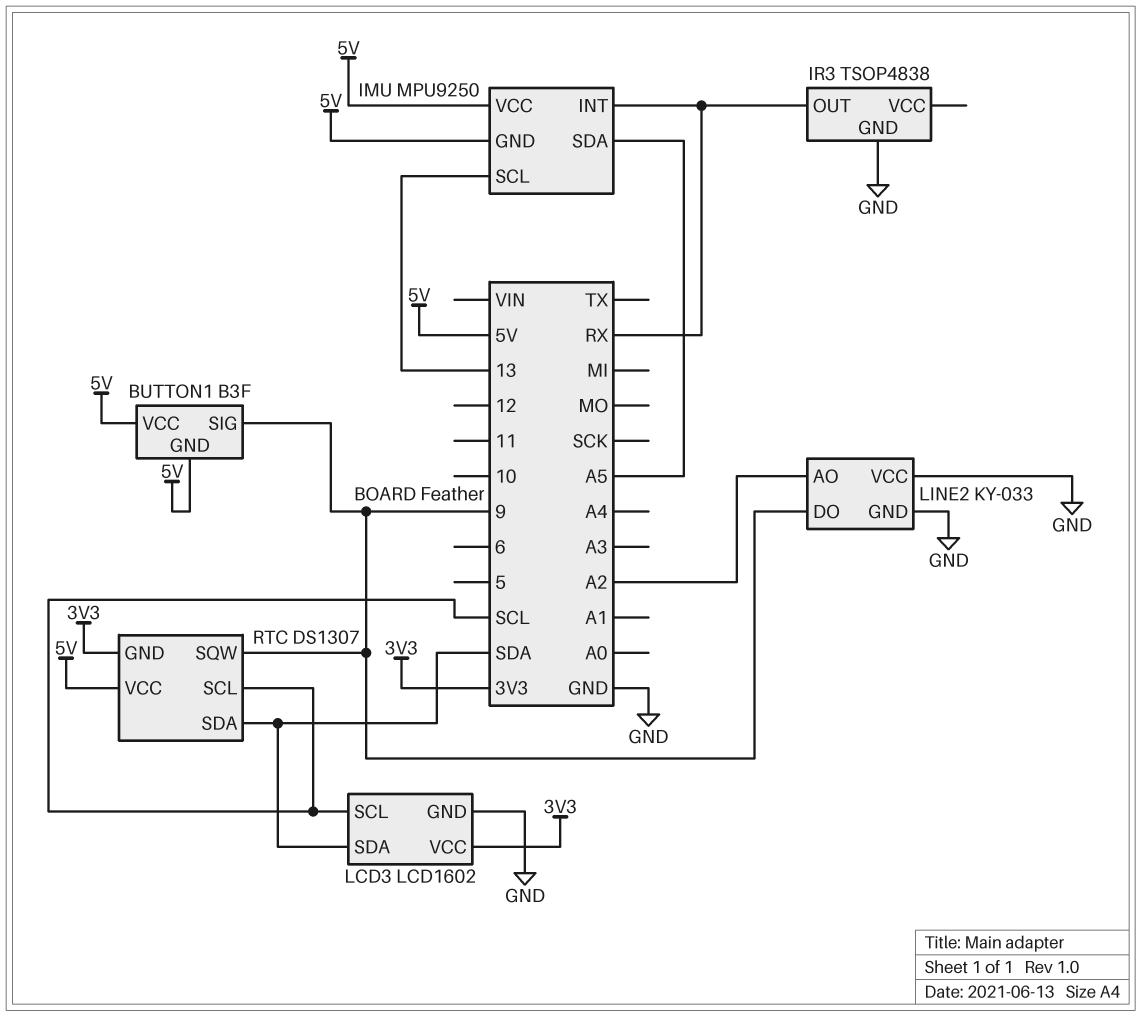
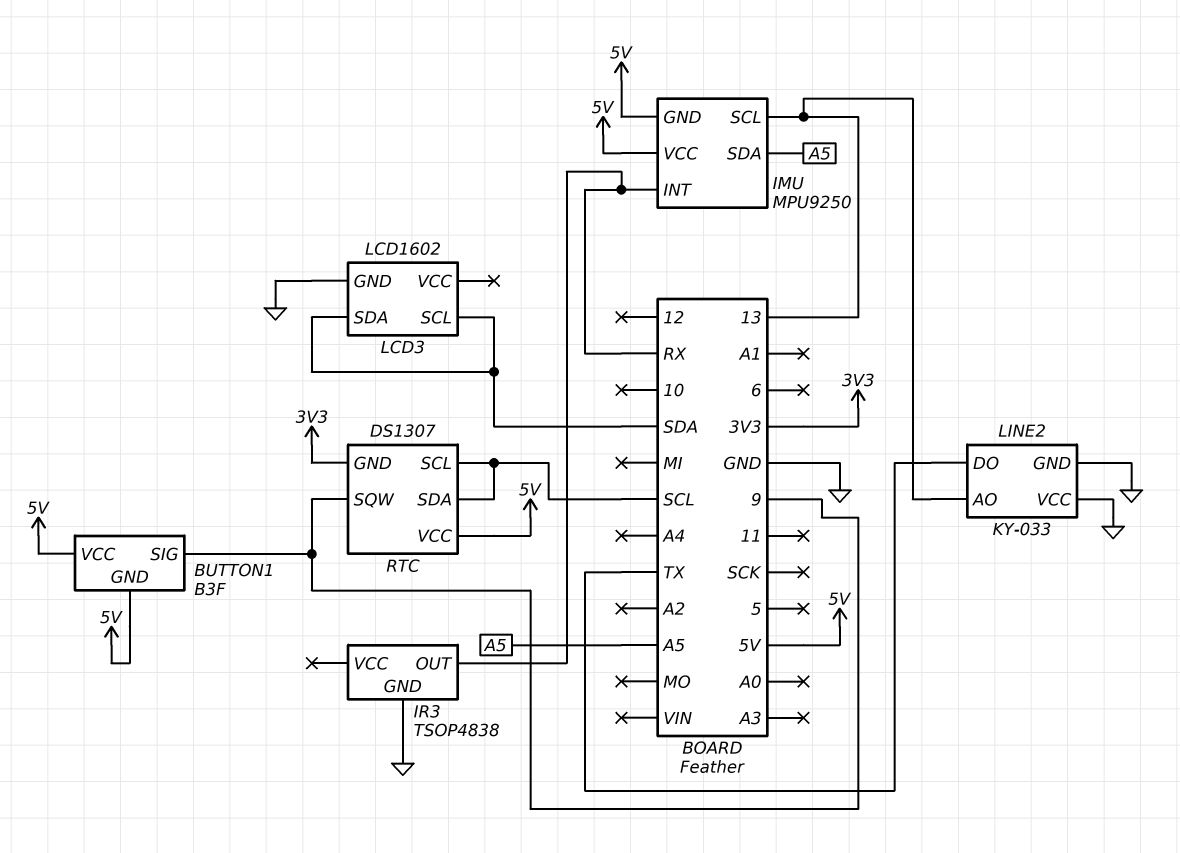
LCD3 pin SCL: SCL -> SDA
LCD3 pin VCC: 3V3 -> none
LINE2 pin AO: A2 -> 13
LINE2 pin DO: 9 -> TX
RTC pin SDA: SDA -> SCL

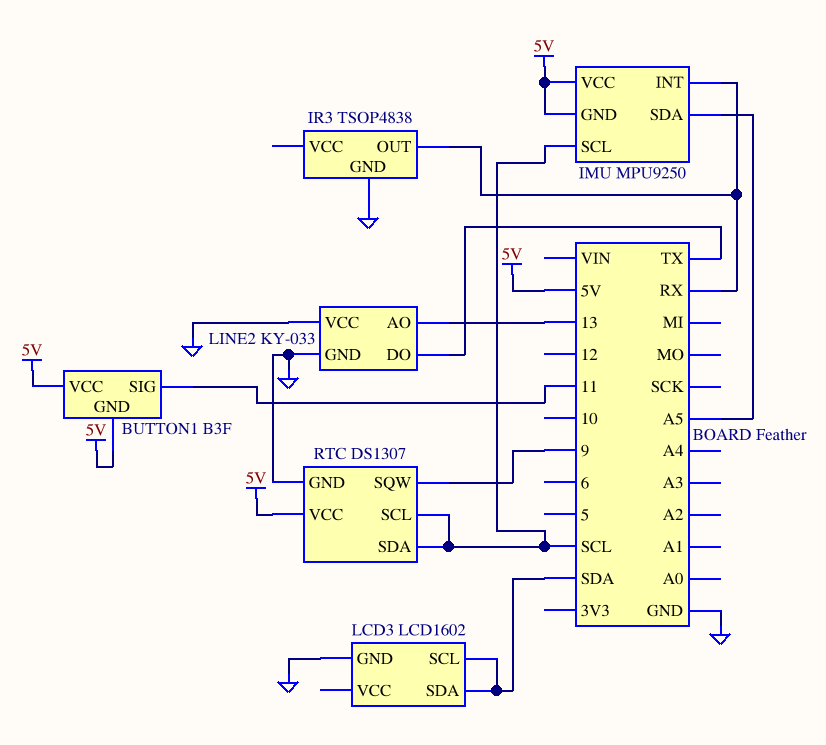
BUTTON1 pin SIG: 9 -> 11
IMU pin SCL: 13 -> SCL
RTC pin GND: 3V3 -> GND

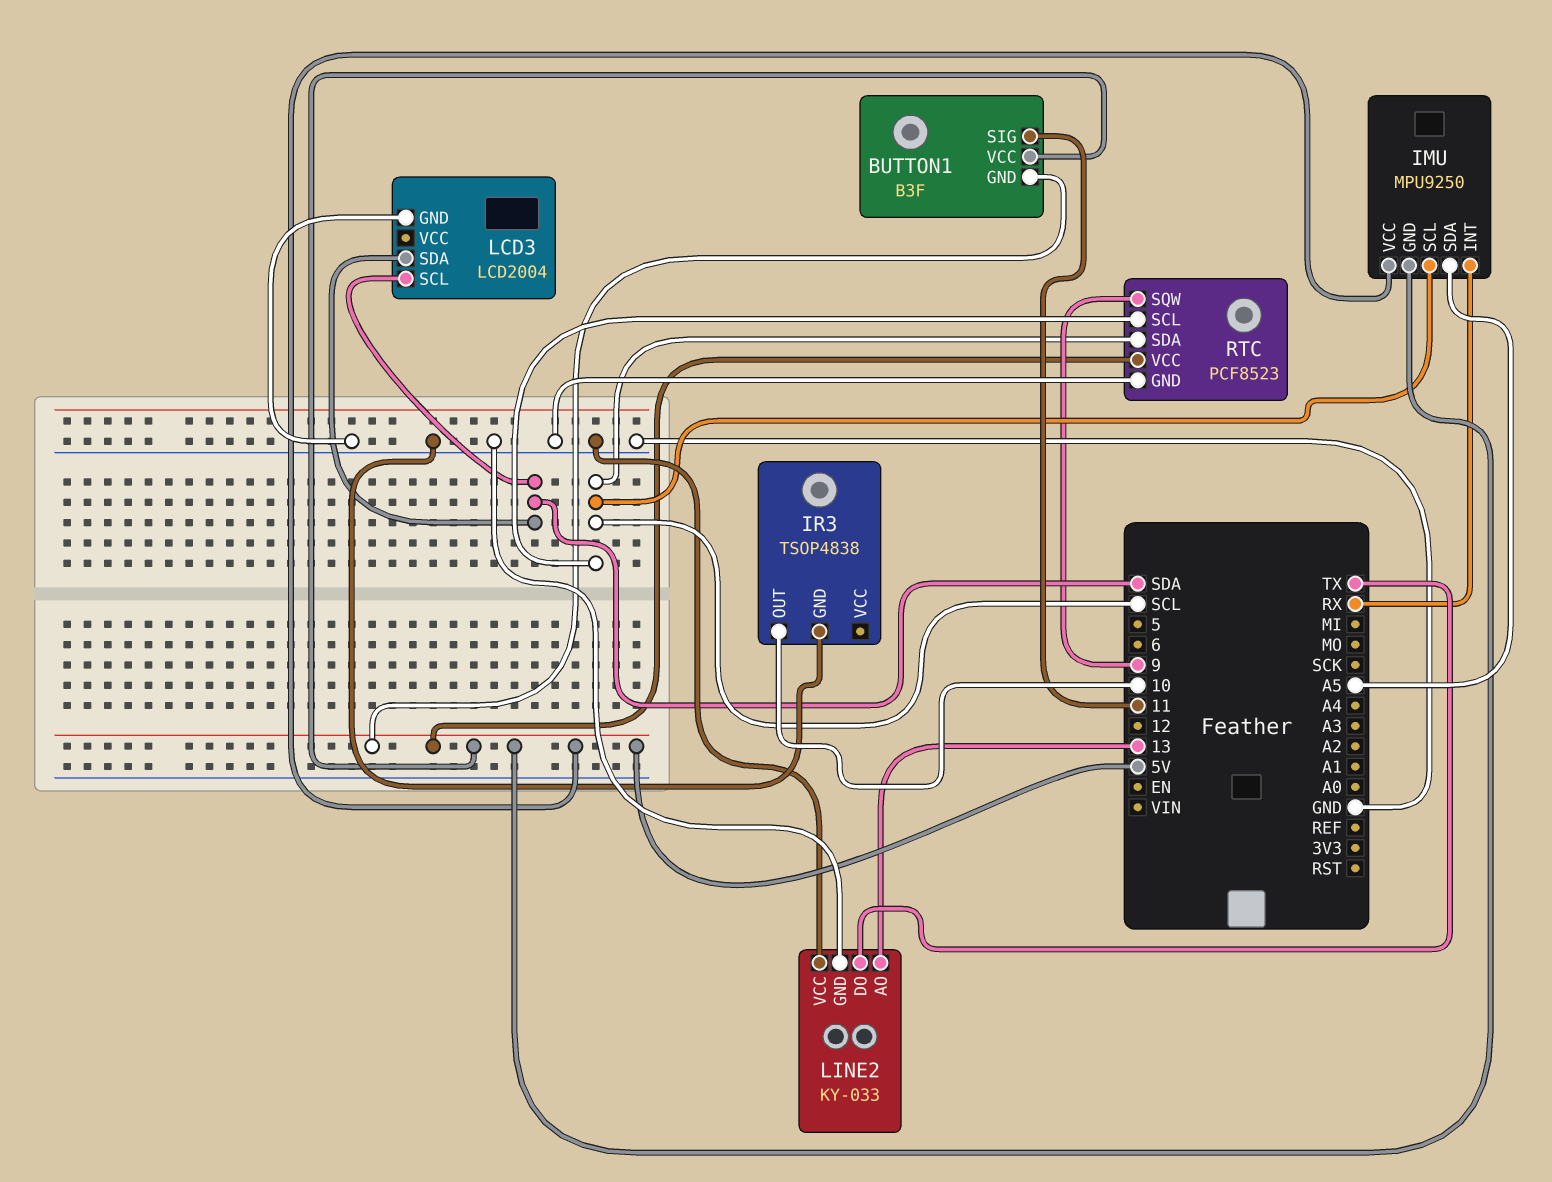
IR3 pin OUT: RX -> 10
LCD3: LCD1602 -> LCD2004
RTC: DS1307 -> PCF8523

